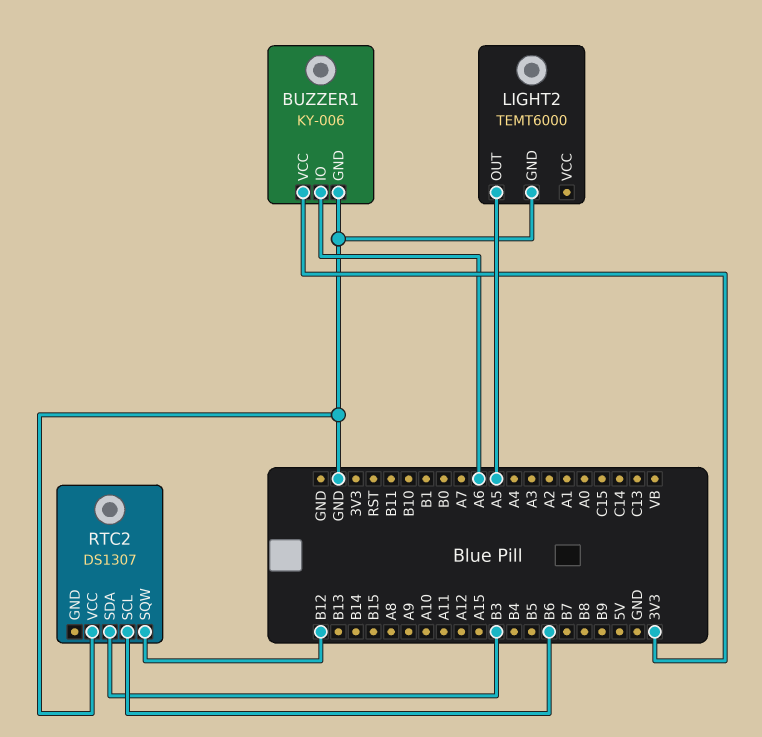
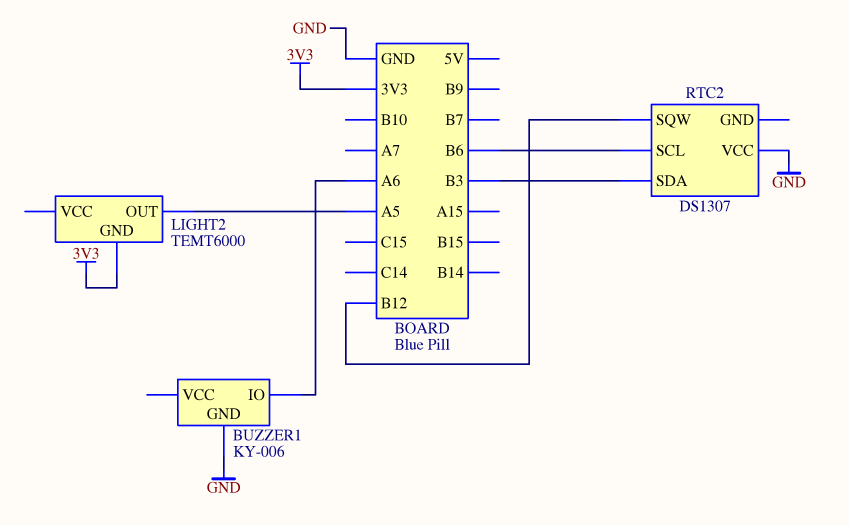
BUZZER1 pin VCC: 3V3 -> none
LIGHT2 pin GND: GND -> 3V3

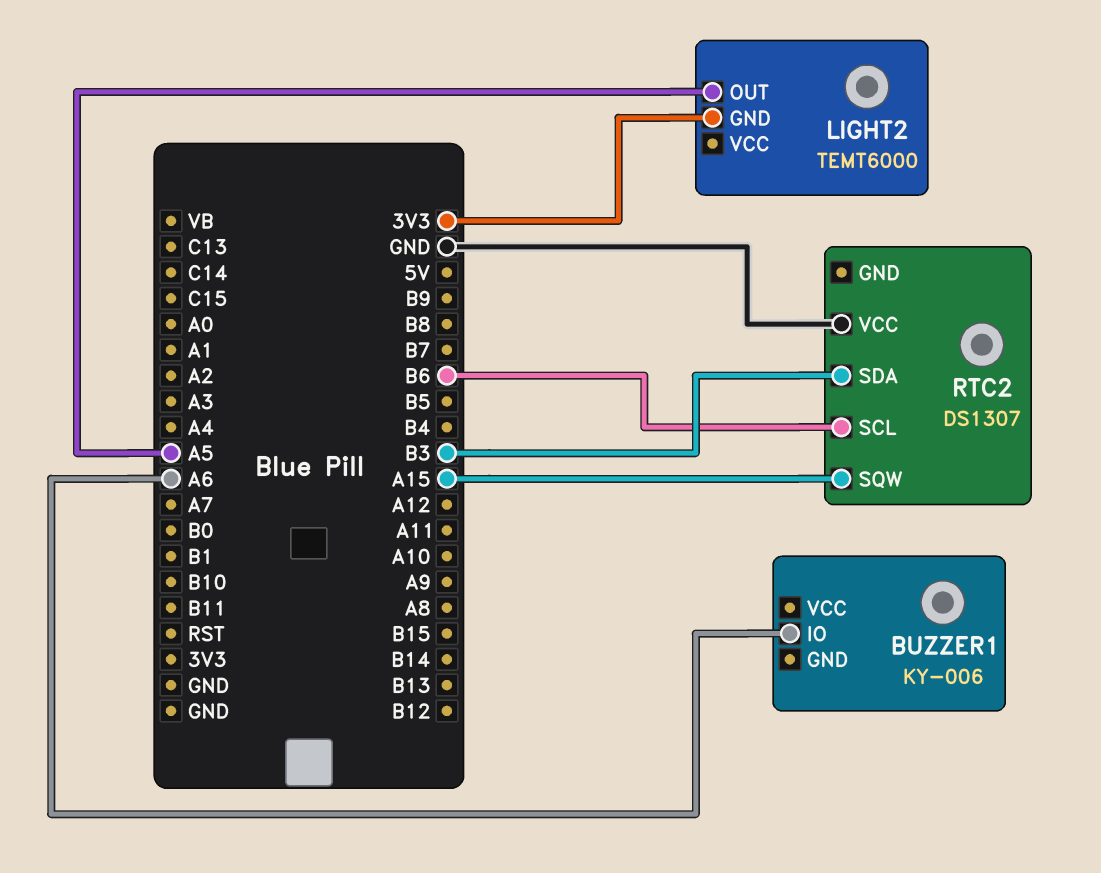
BUZZER1 pin GND: GND -> none
RTC2 pin SQW: B12 -> A15

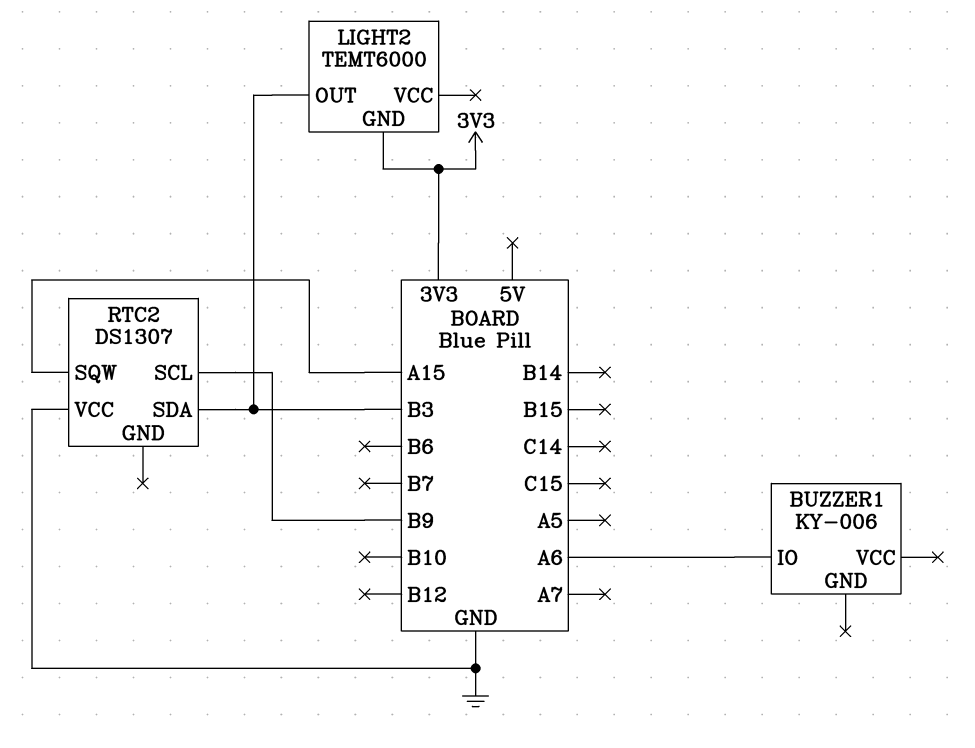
LIGHT2 pin OUT: A5 -> B3
RTC2 pin SCL: B6 -> B9

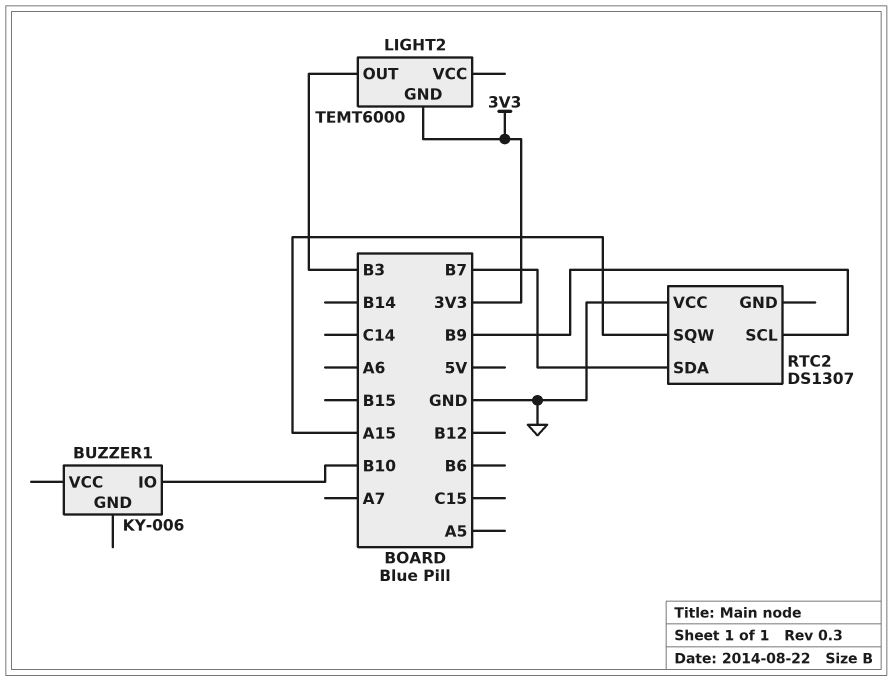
BUZZER1 pin IO: A6 -> B10
RTC2 pin SDA: B3 -> B7

